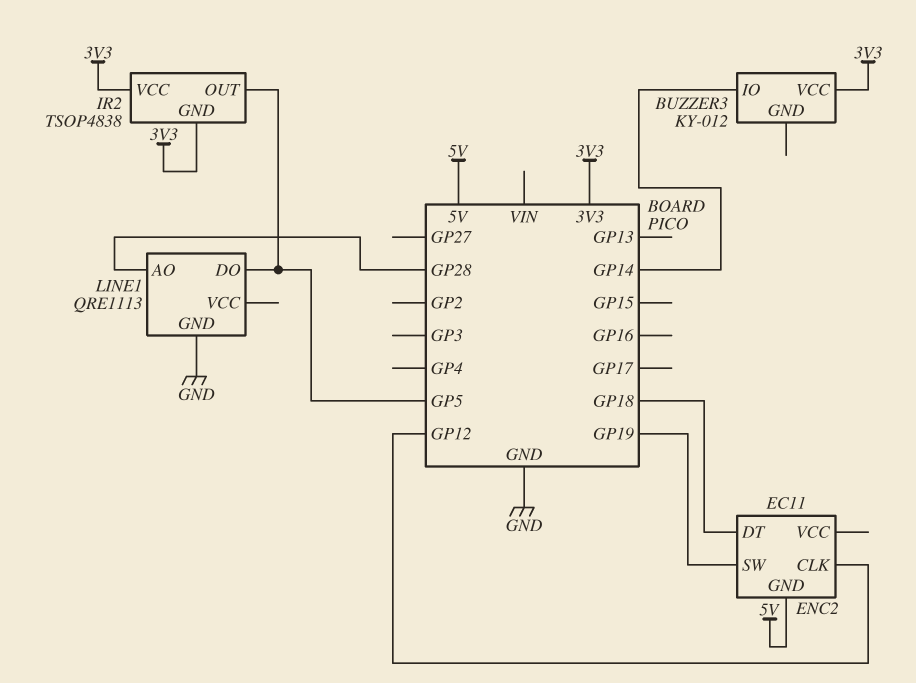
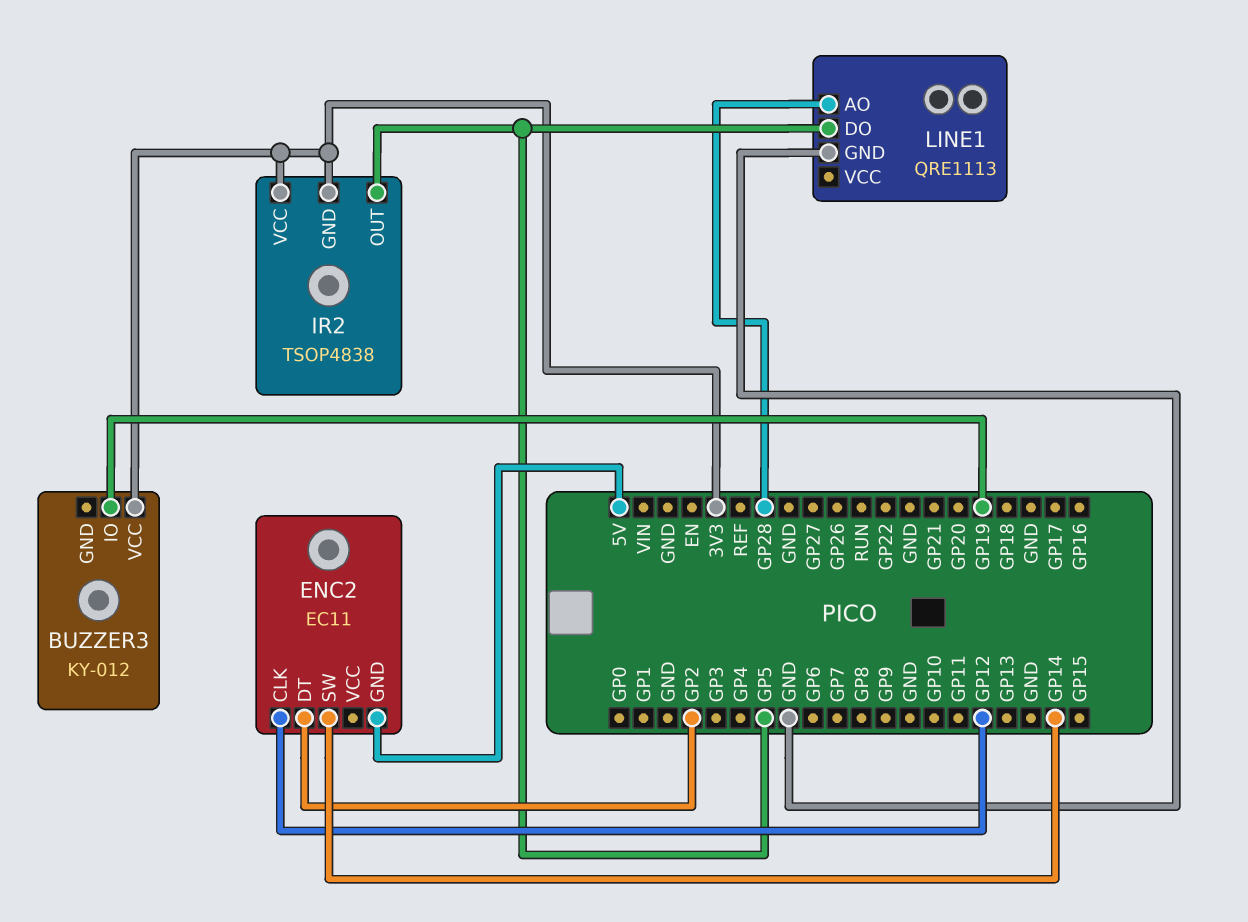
BUZZER3 pin IO: GP14 -> GP19
ENC2 pin DT: GP18 -> GP2
ENC2 pin SW: GP19 -> GP14

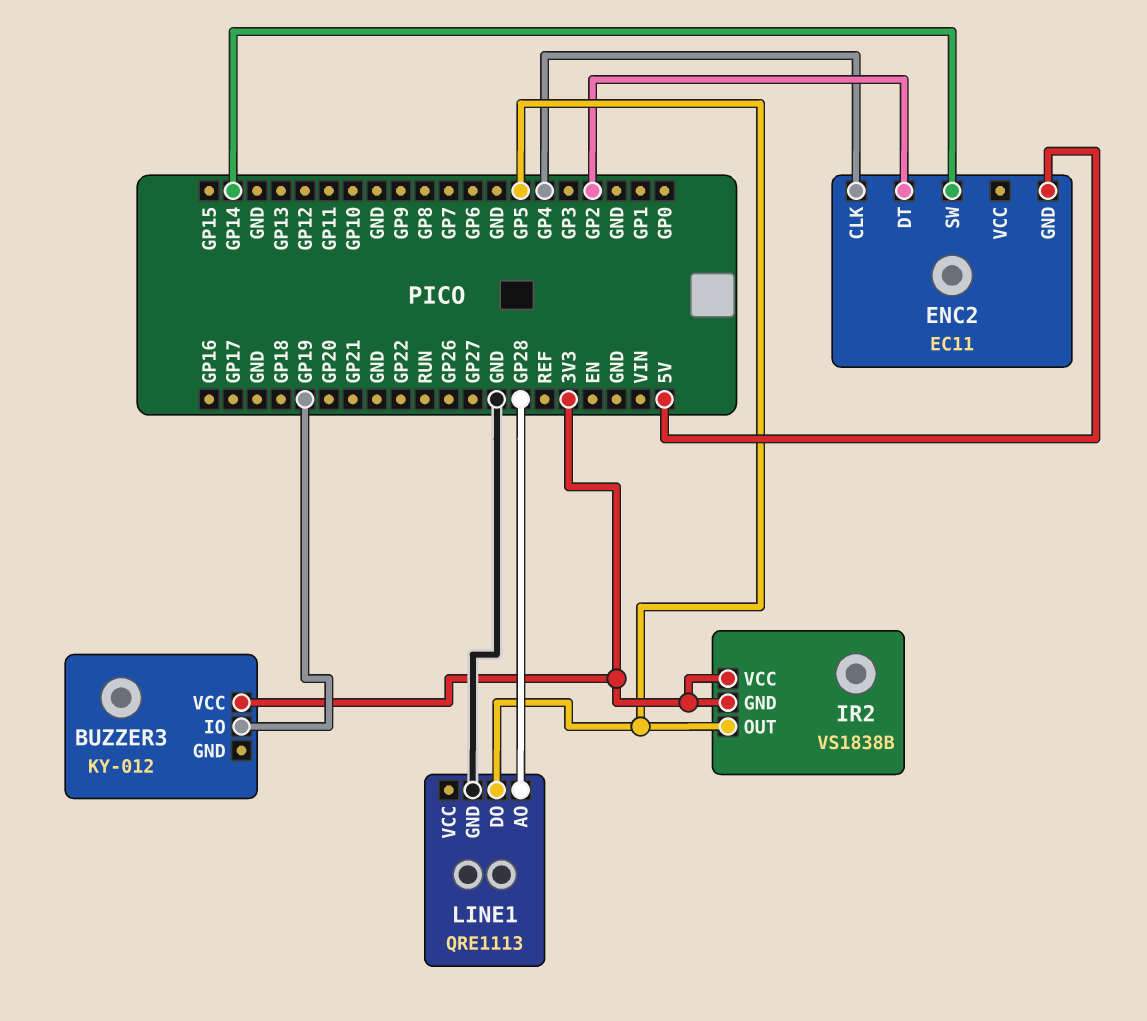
ENC2 pin CLK: GP12 -> GP4
IR2: TSOP4838 -> VS1838B

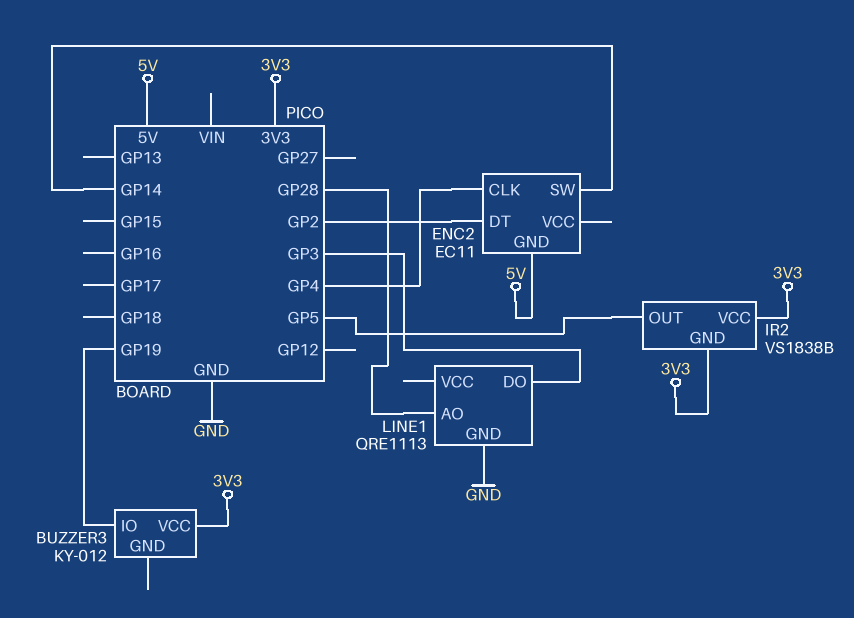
LINE1 pin DO: GP5 -> GP3

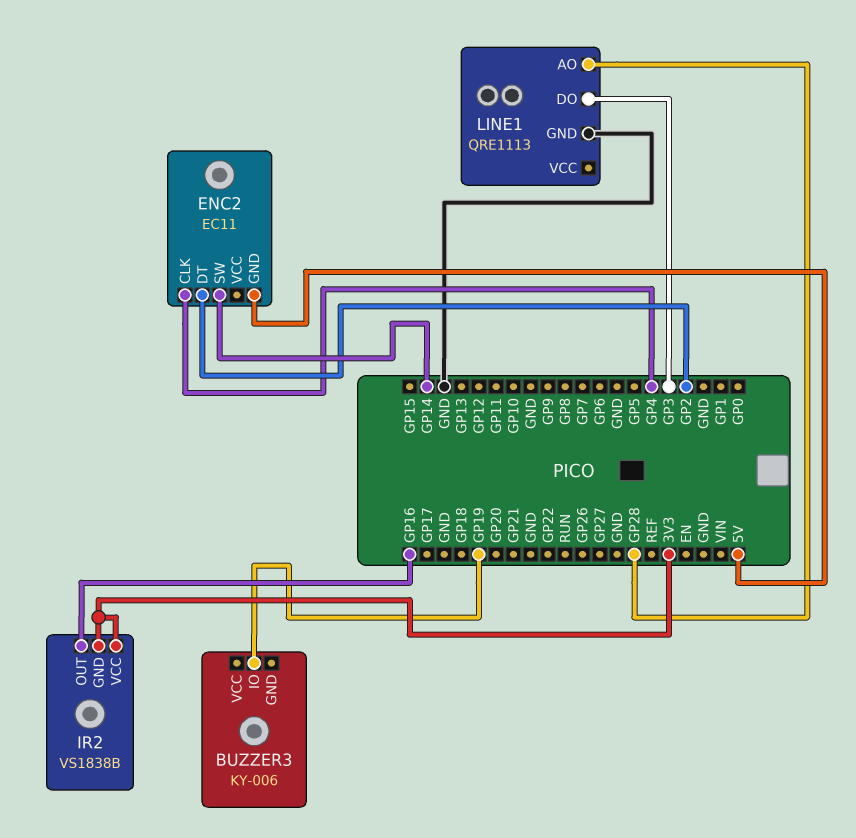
BUZZER3: KY-012 -> KY-006
BUZZER3 pin VCC: 3V3 -> none
IR2 pin OUT: GP5 -> GP16

